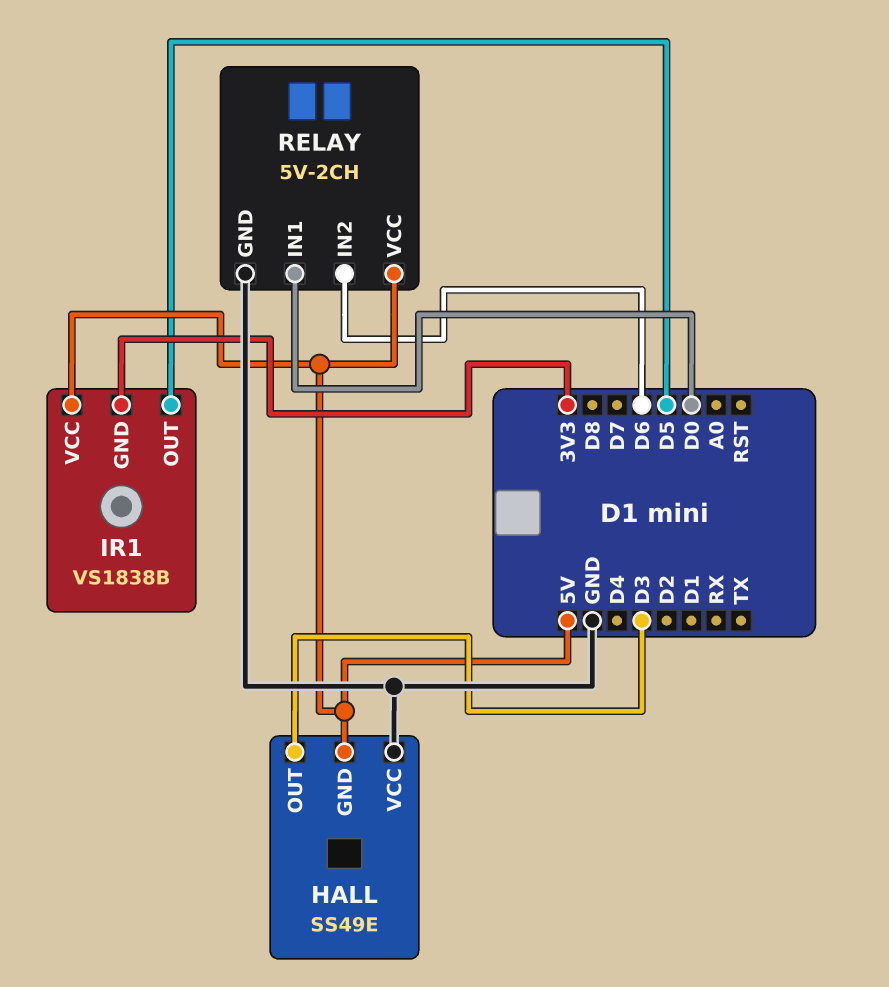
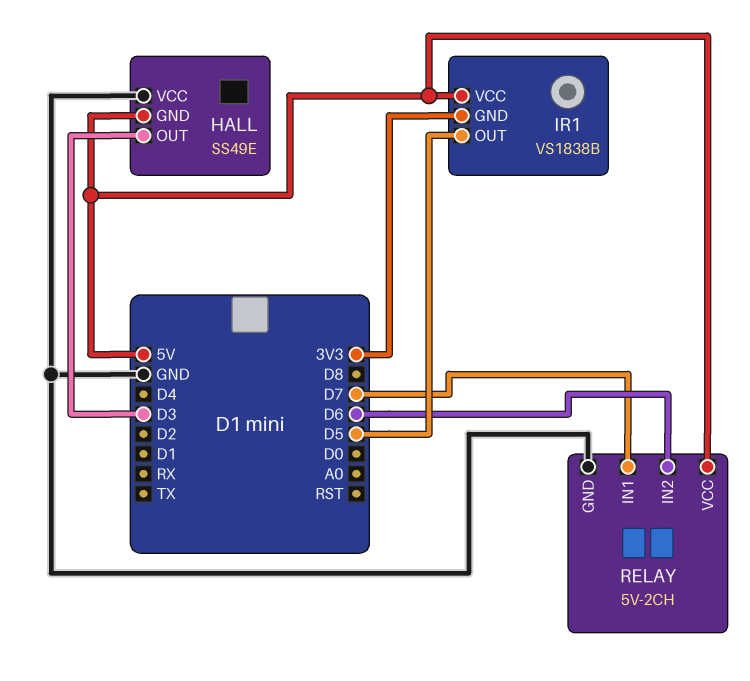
RELAY pin IN1: D0 -> D7

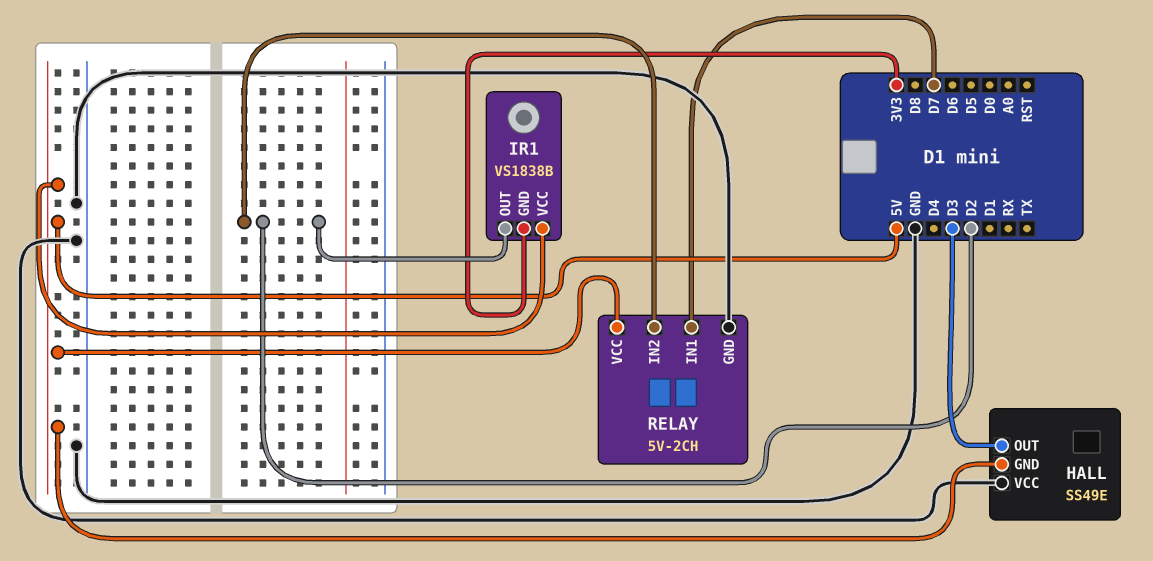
IR1 pin OUT: D5 -> D2
RELAY pin IN2: D6 -> D2

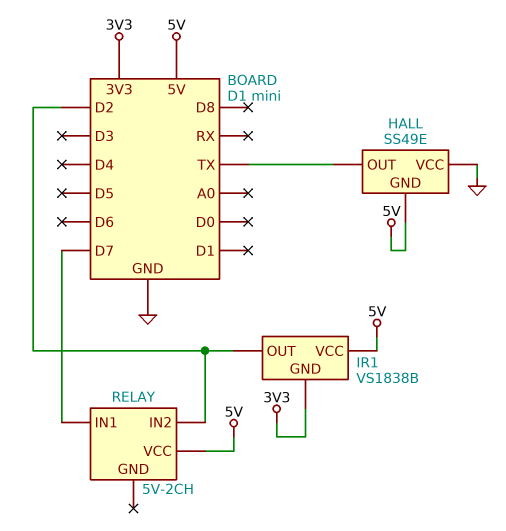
HALL pin OUT: D3 -> TX
RELAY pin GND: GND -> none

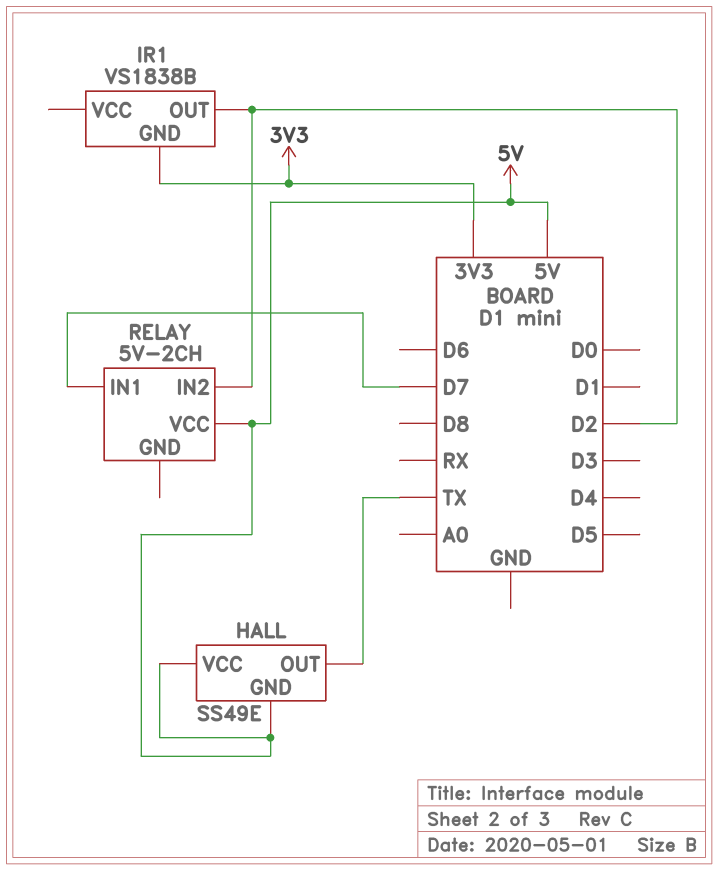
HALL pin VCC: GND -> 5V
IR1 pin VCC: 5V -> none

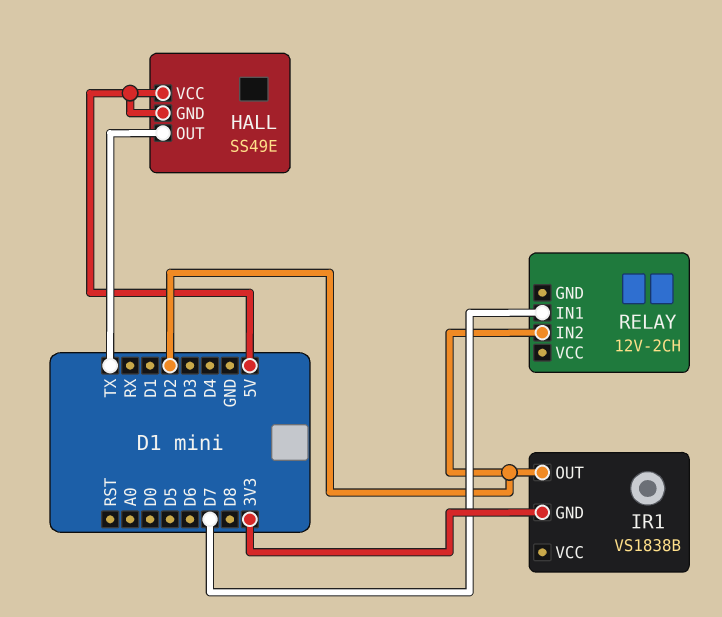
RELAY: 5V-2CH -> 12V-2CH
RELAY pin VCC: 5V -> none

